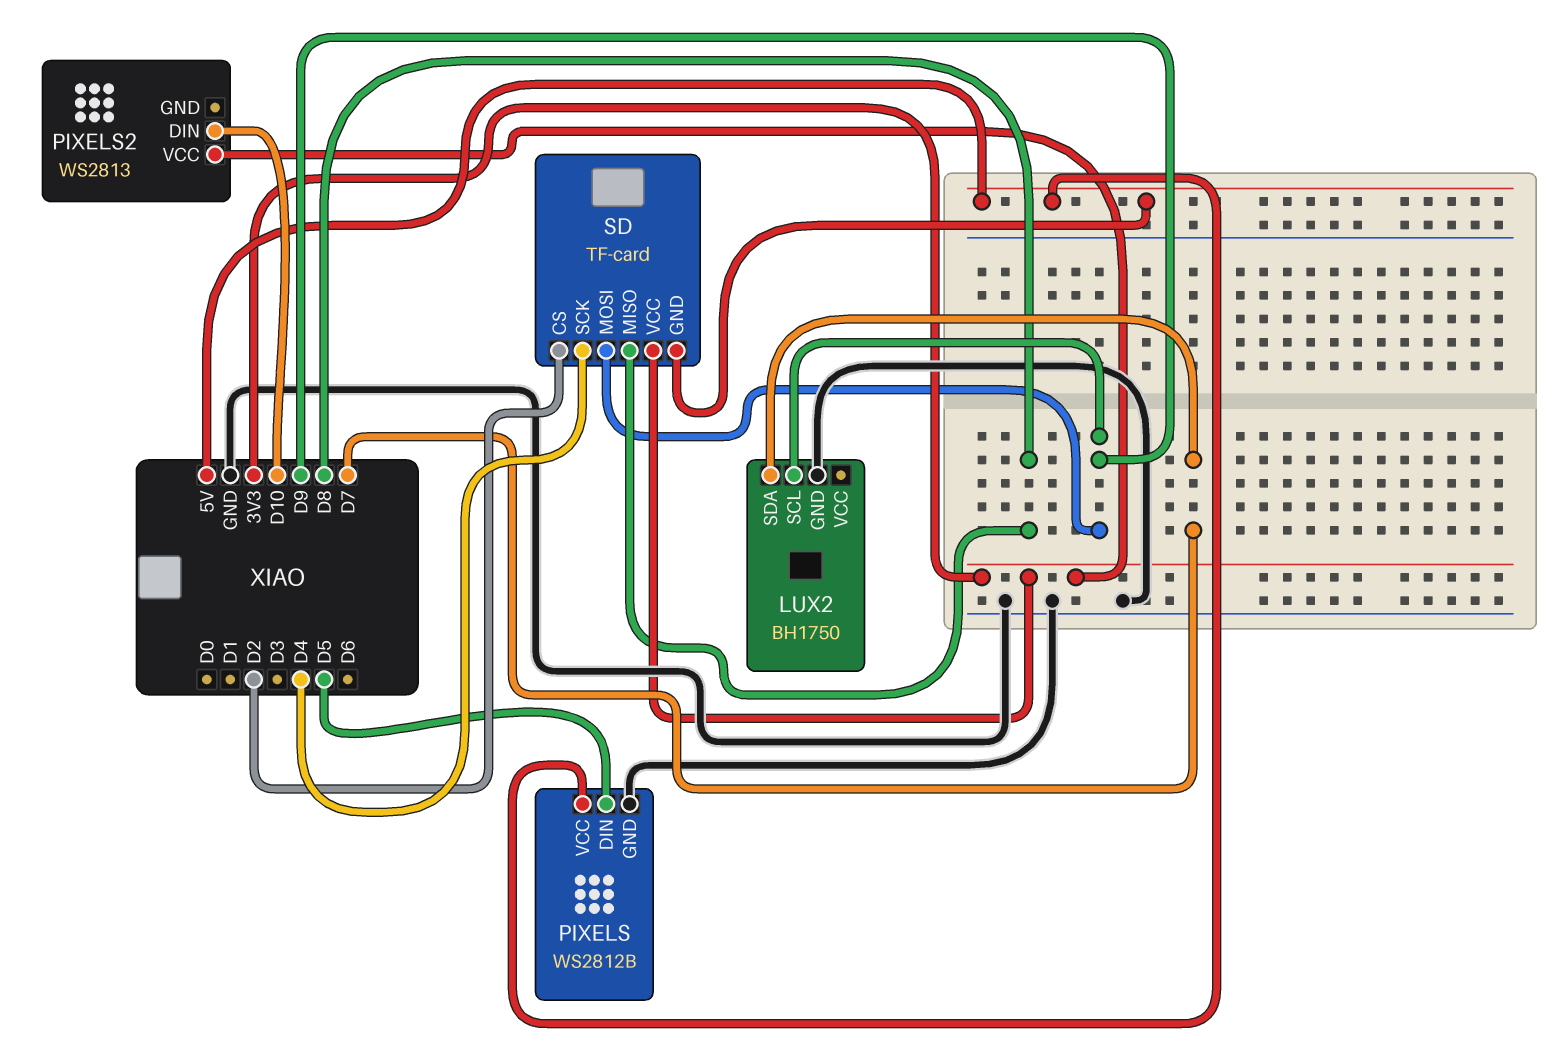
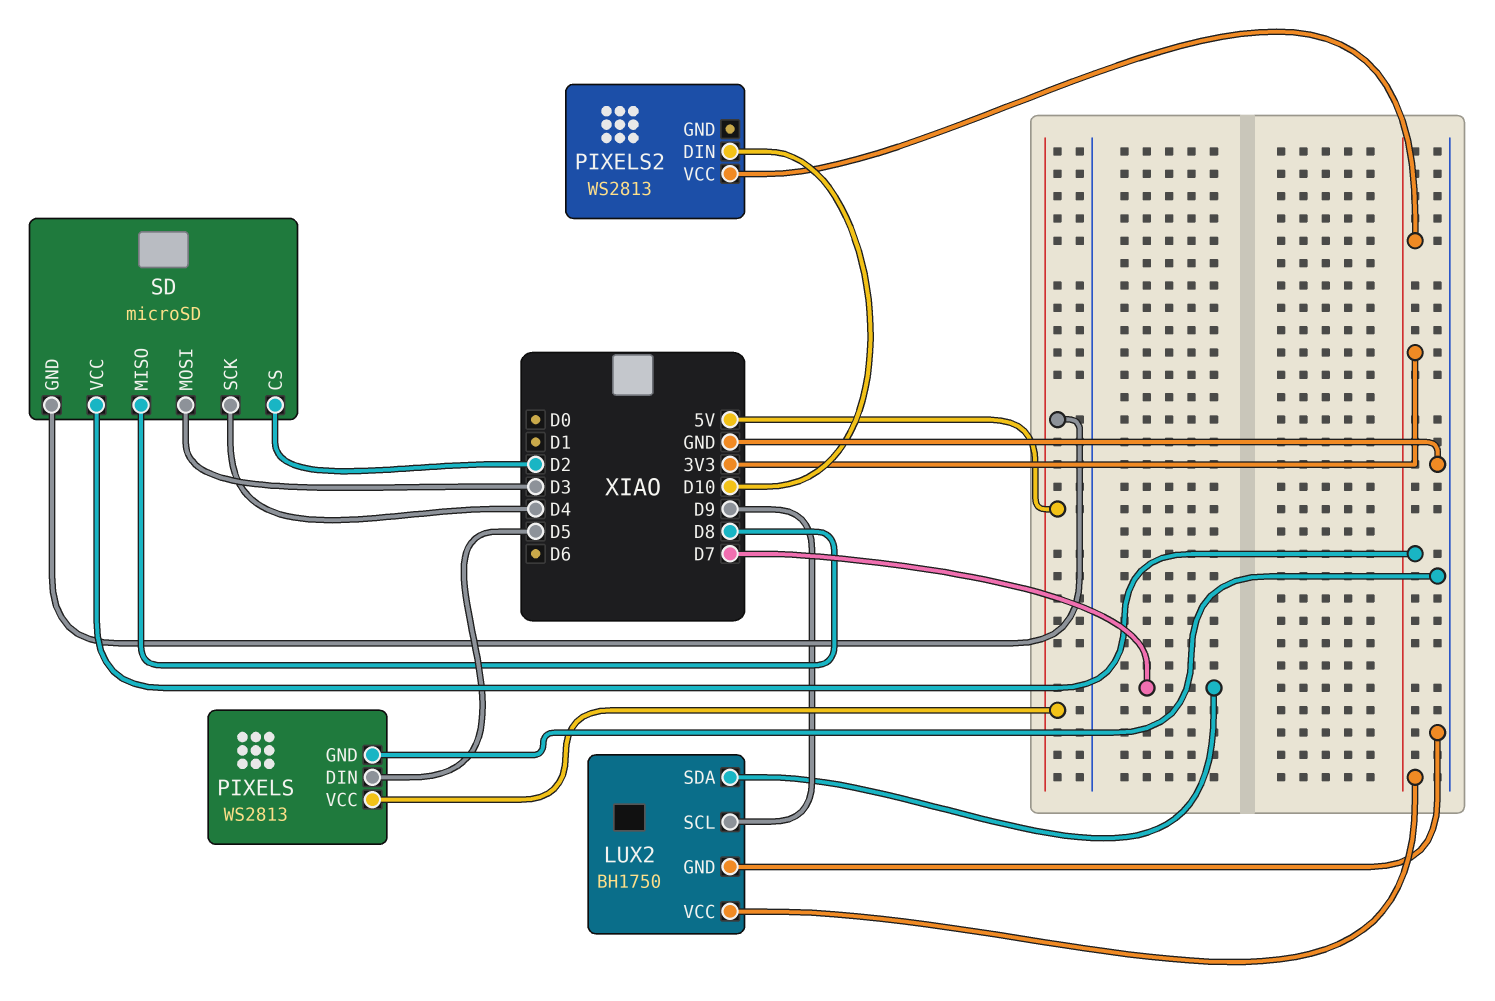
LUX2 pin VCC: none -> 3V3
PIXELS: WS2812B -> WS2813
SD: TF-card -> microSD
SD pin MOSI: D9 -> D3

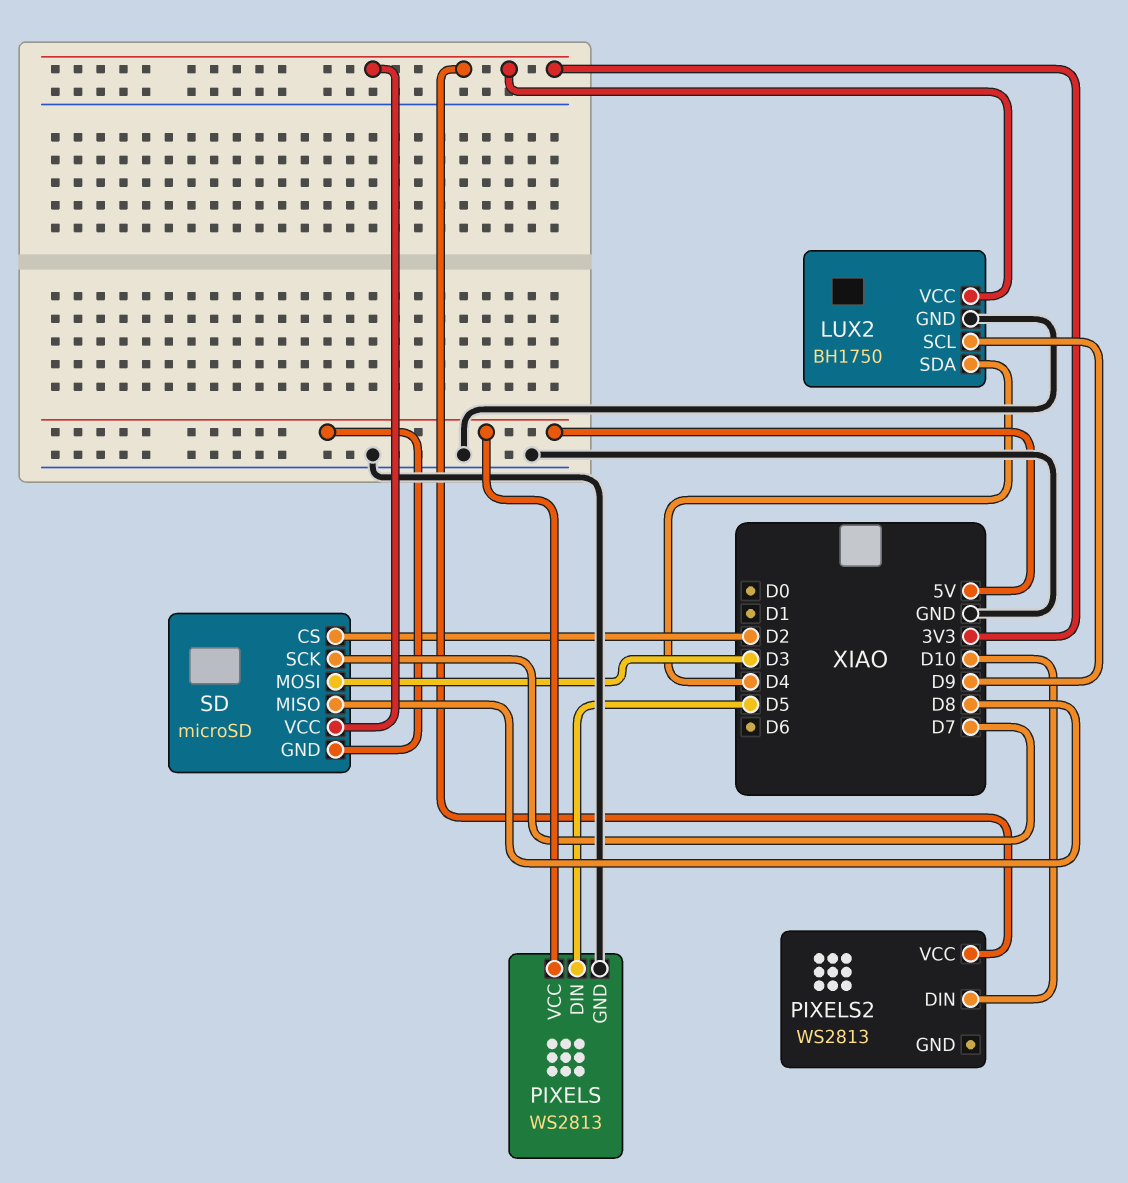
LUX2 pin SDA: D7 -> D4
SD pin SCK: D4 -> D7

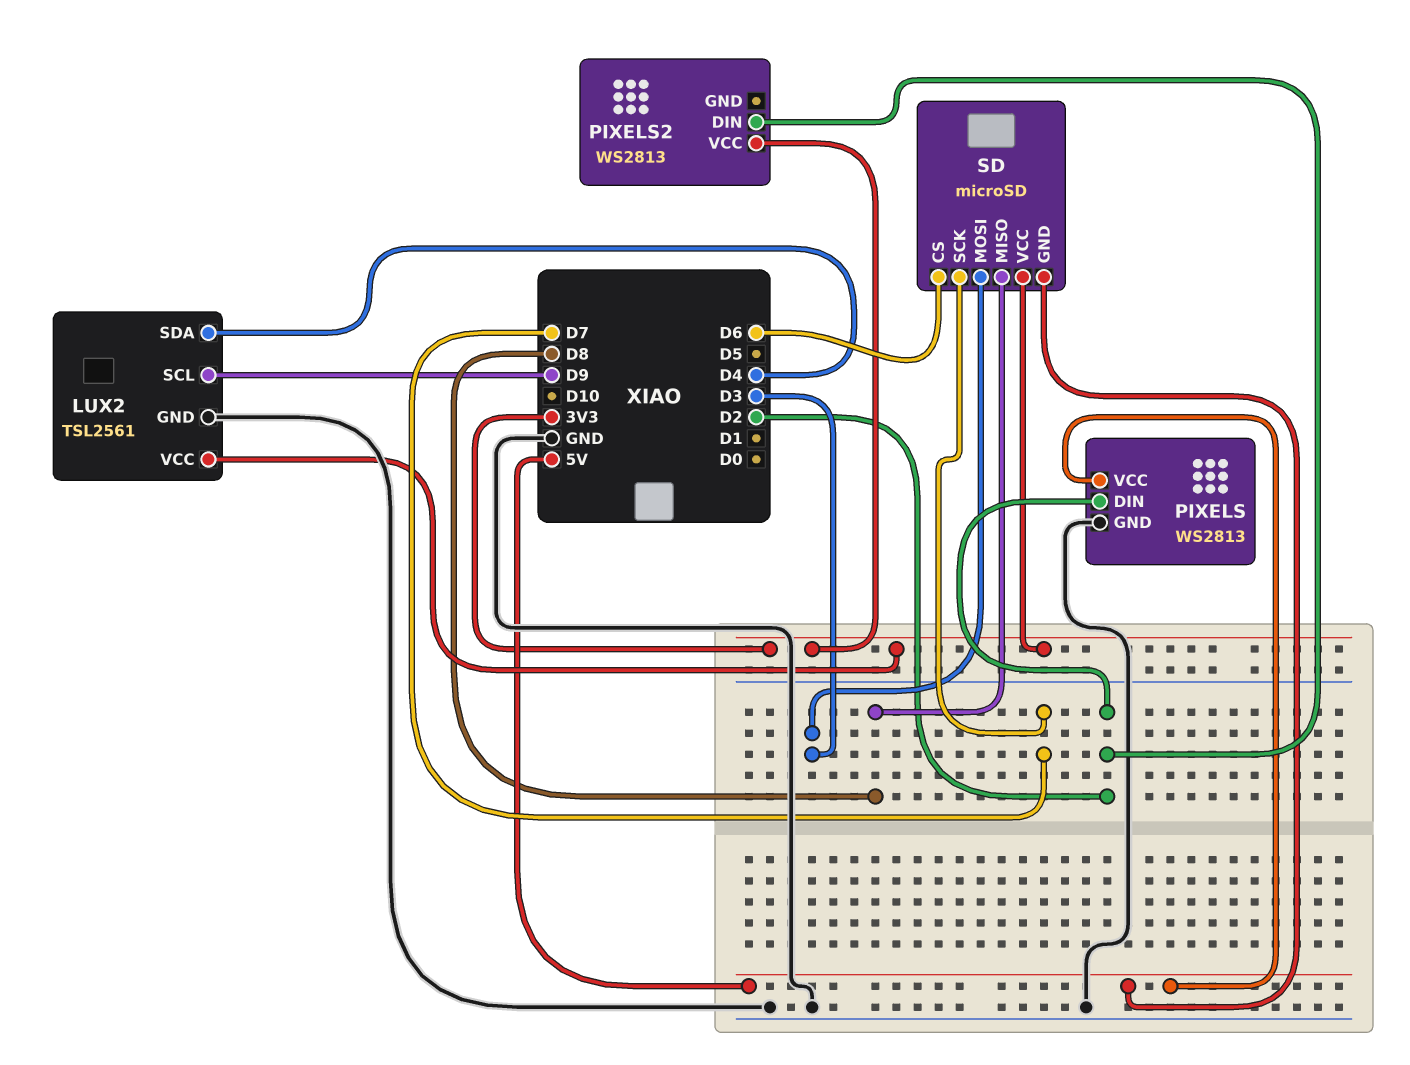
LUX2: BH1750 -> TSL2561
PIXELS pin DIN: D5 -> D2
PIXELS2 pin DIN: D10 -> D2
SD pin CS: D2 -> D6

